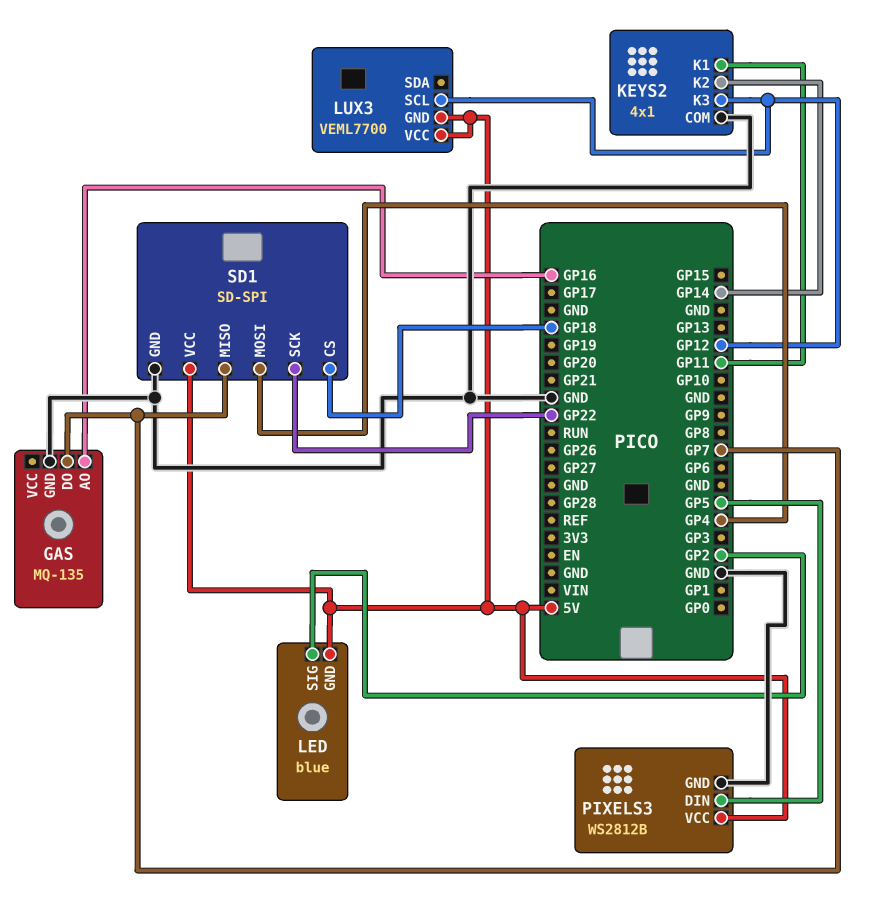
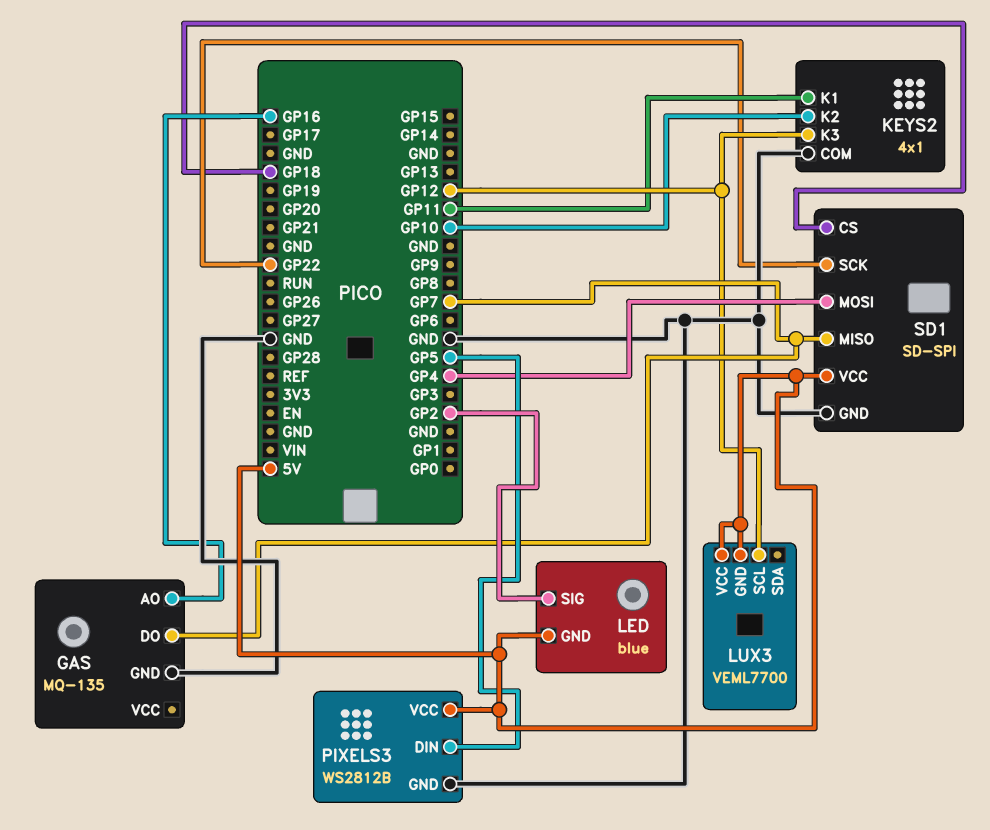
KEYS2 pin K2: GP14 -> GP10

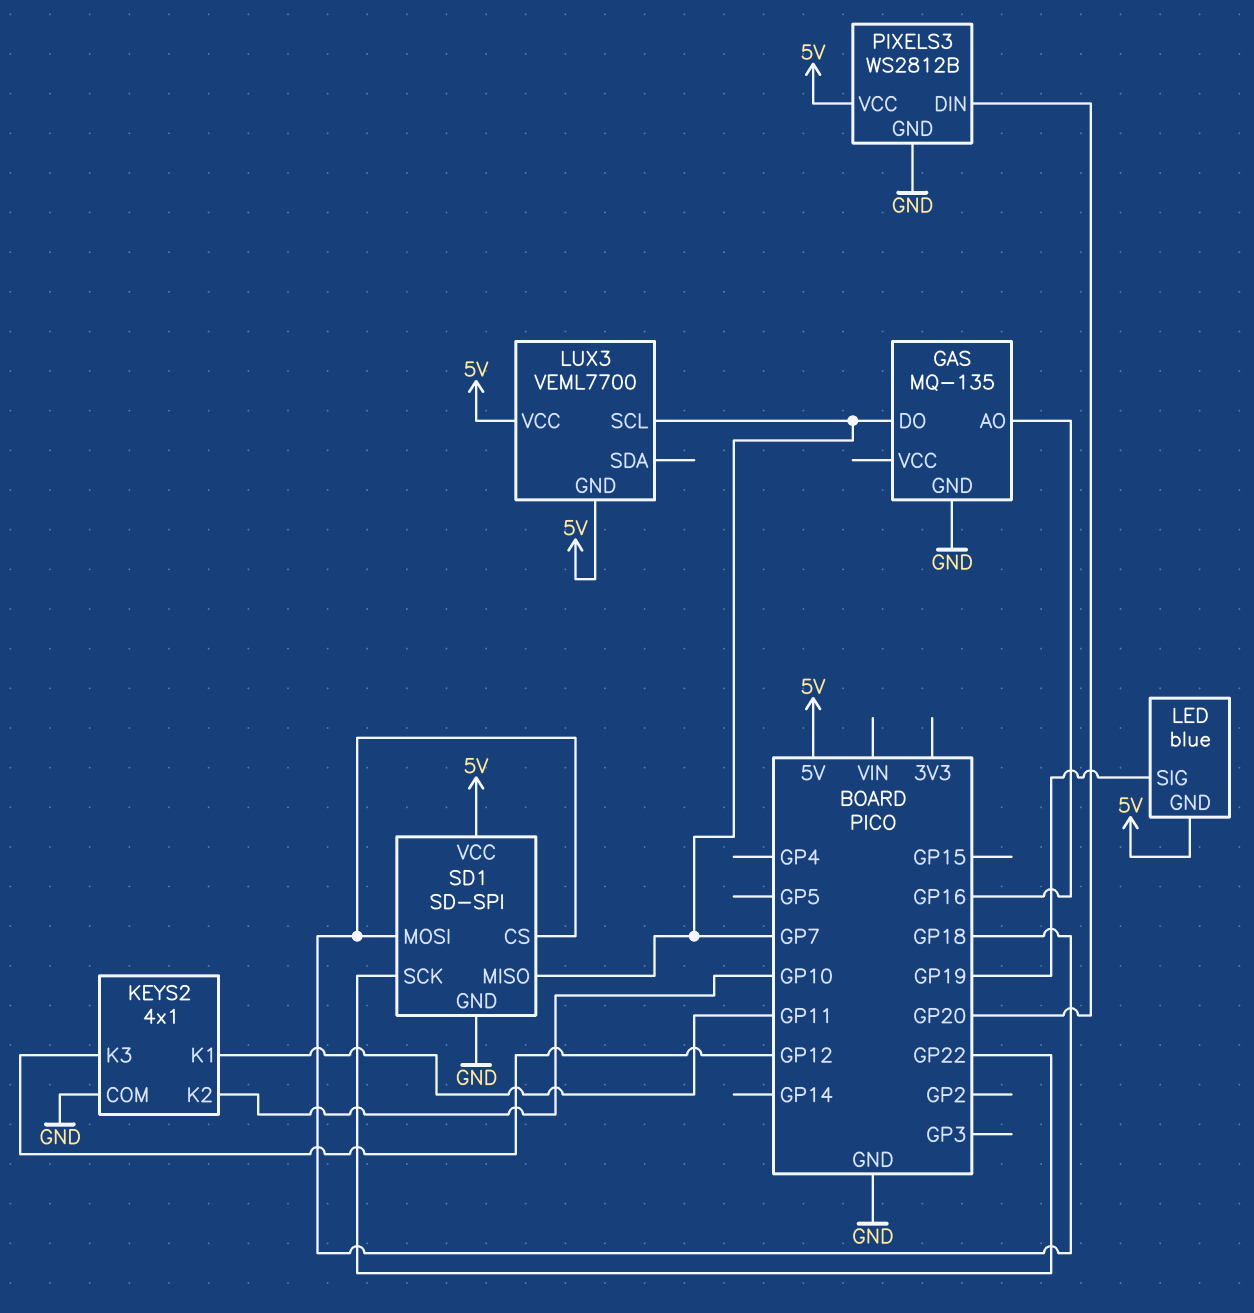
LED pin SIG: GP2 -> GP19
LUX3 pin SCL: GP12 -> GP7
PIXELS3 pin DIN: GP5 -> GP20
SD1 pin MOSI: GP4 -> GP18

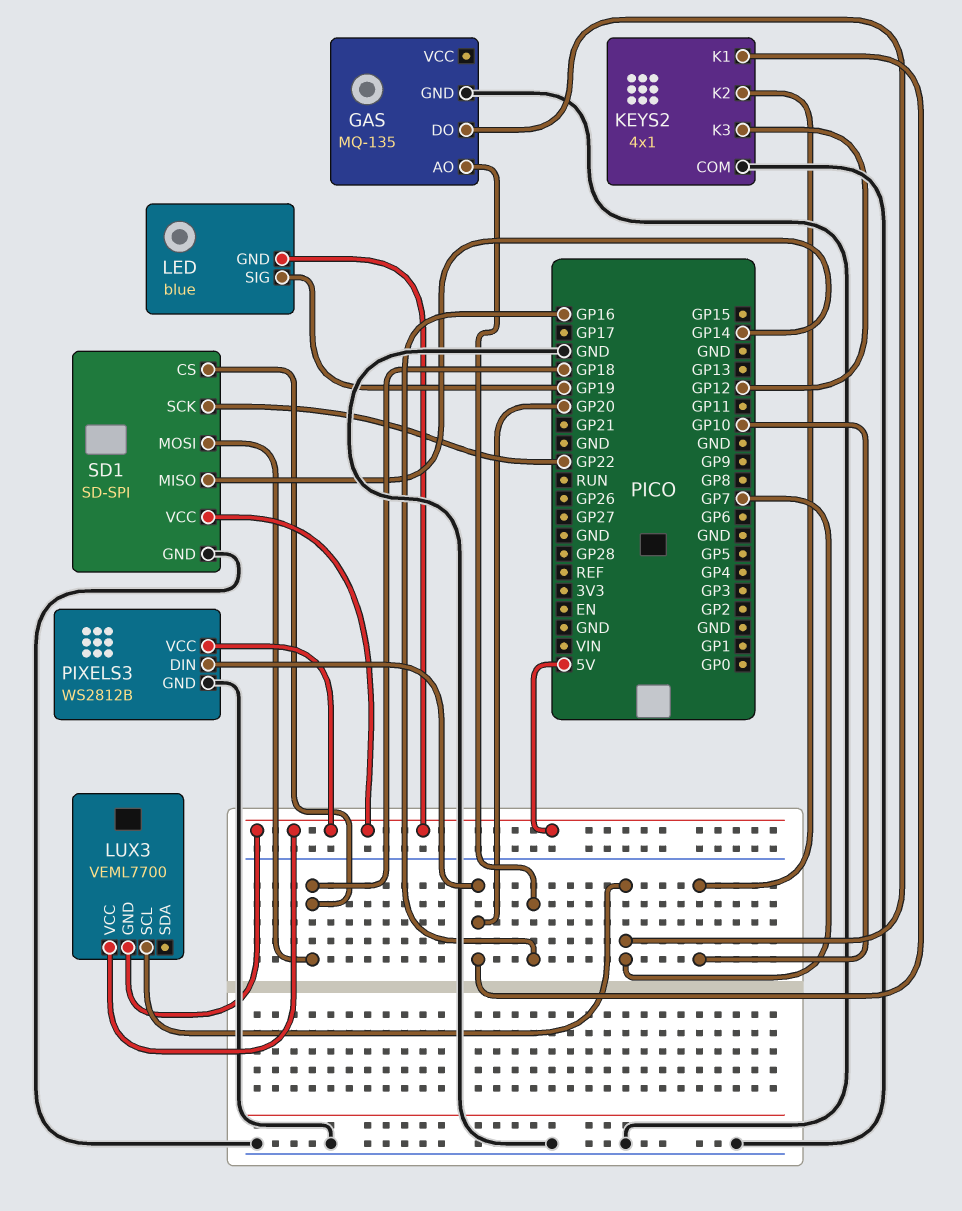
KEYS2 pin K1: GP11 -> GP20
SD1 pin MISO: GP7 -> GP14

